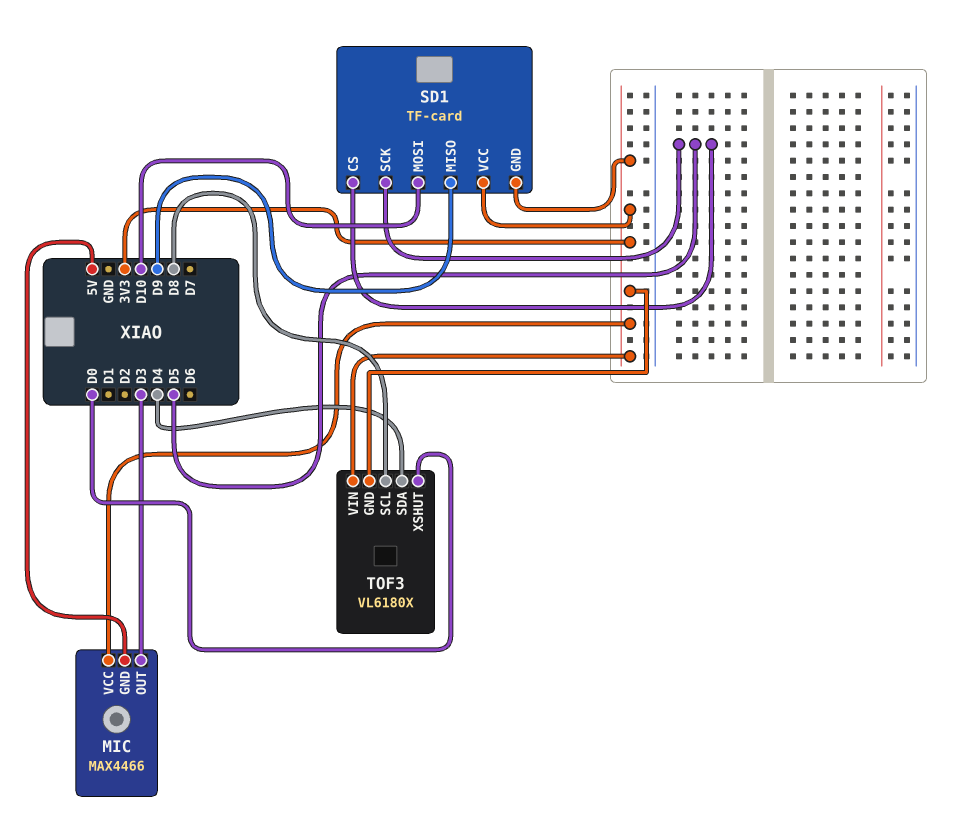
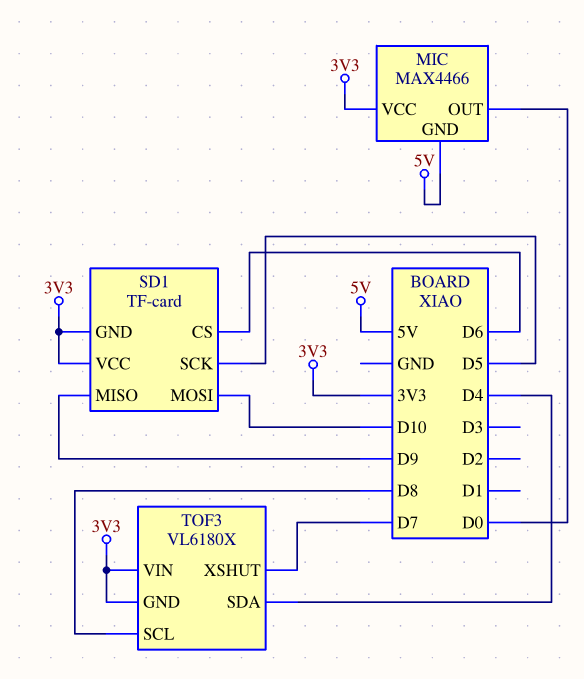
MIC pin OUT: D3 -> D0
SD1 pin CS: D5 -> D6
TOF3 pin XSHUT: D0 -> D7

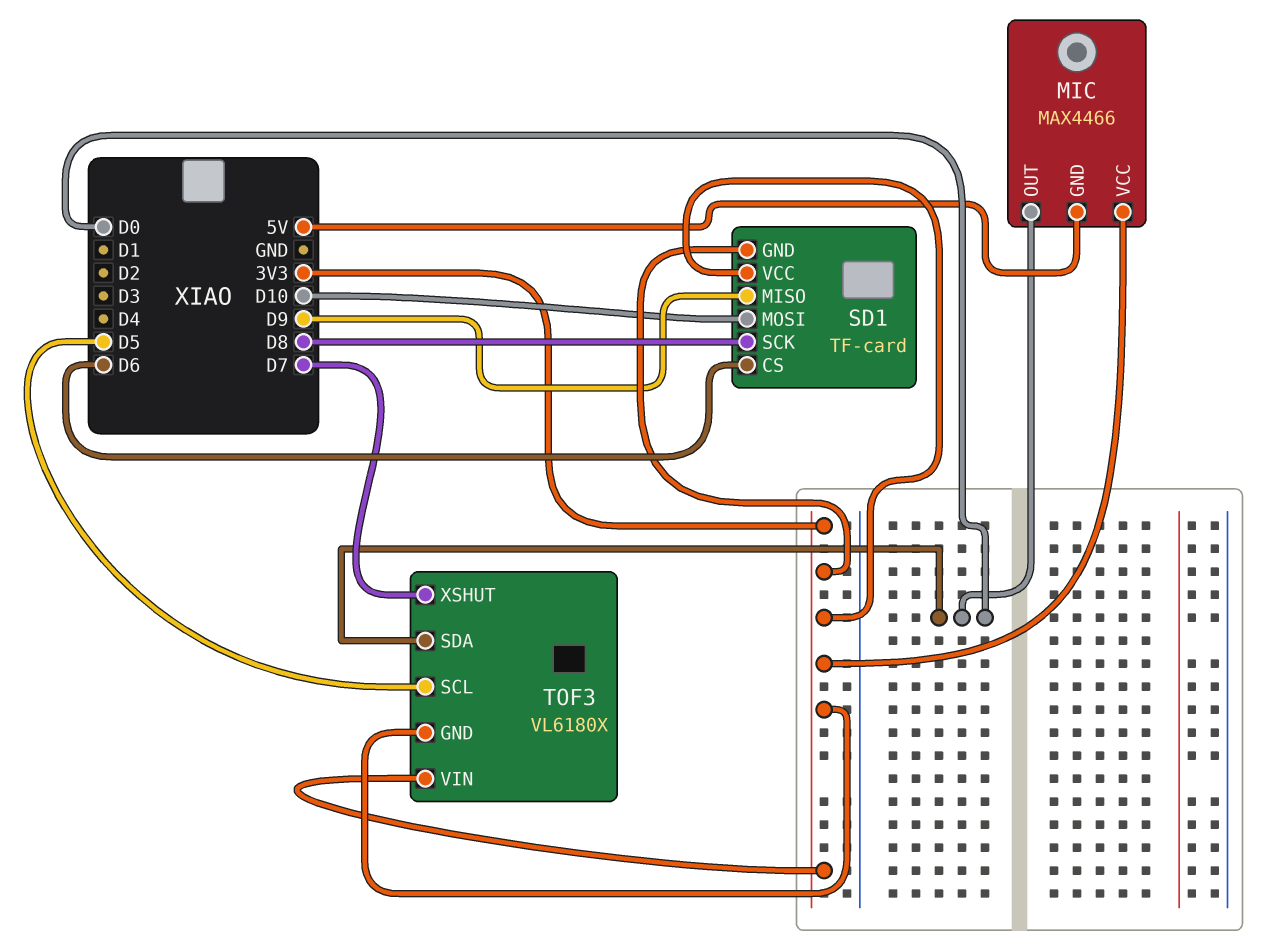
SD1 pin SCK: D5 -> D8
TOF3 pin SCL: D8 -> D5
TOF3 pin SDA: D4 -> D0

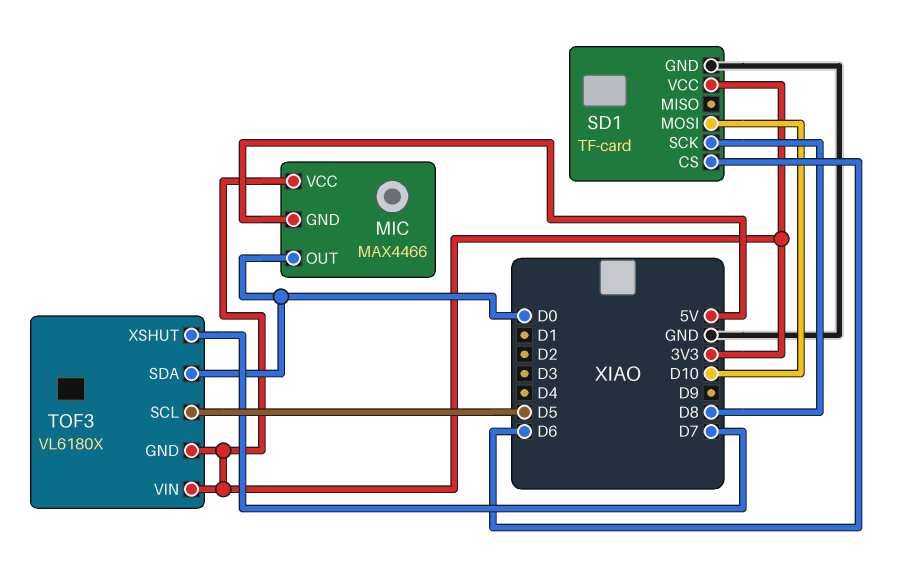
SD1 pin GND: 3V3 -> GND
SD1 pin MISO: D9 -> none

